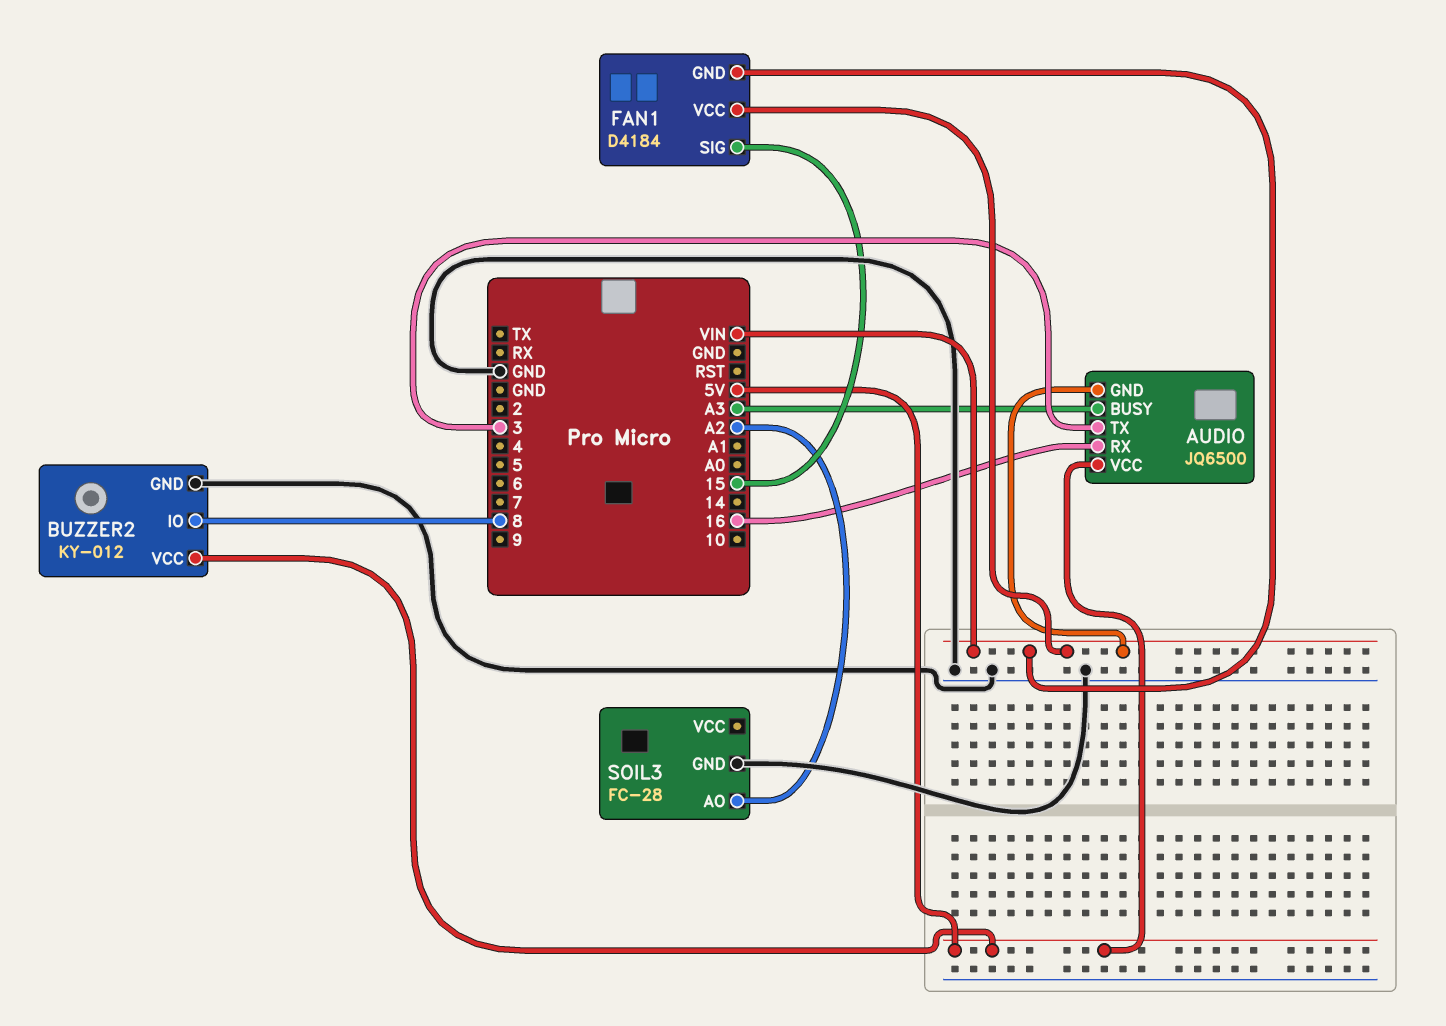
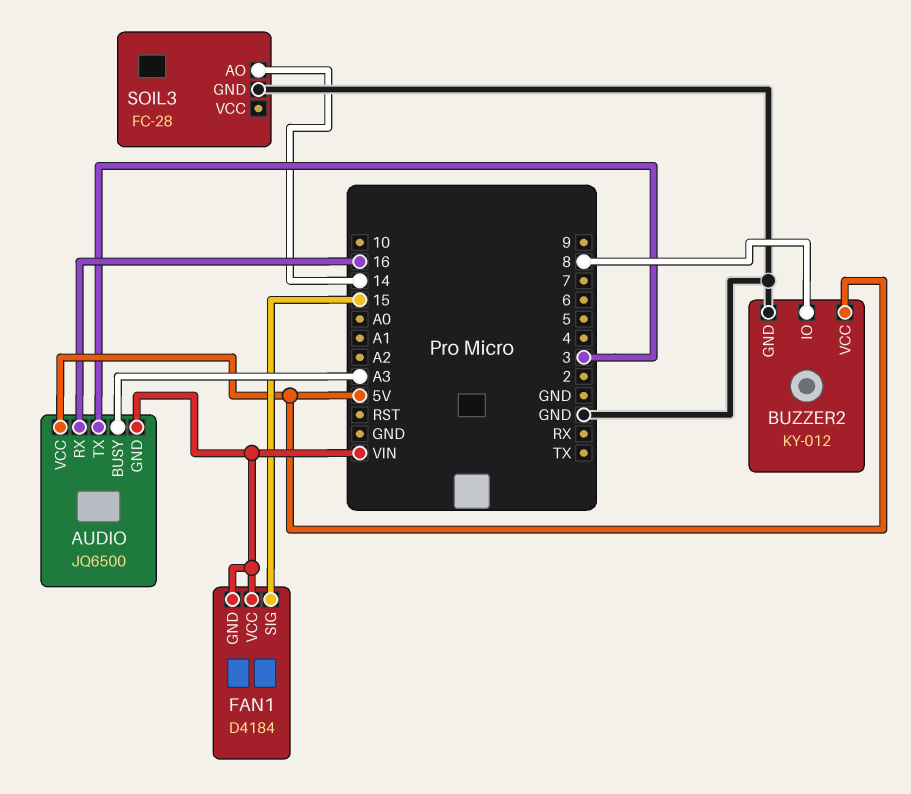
SOIL3 pin AO: A2 -> 14

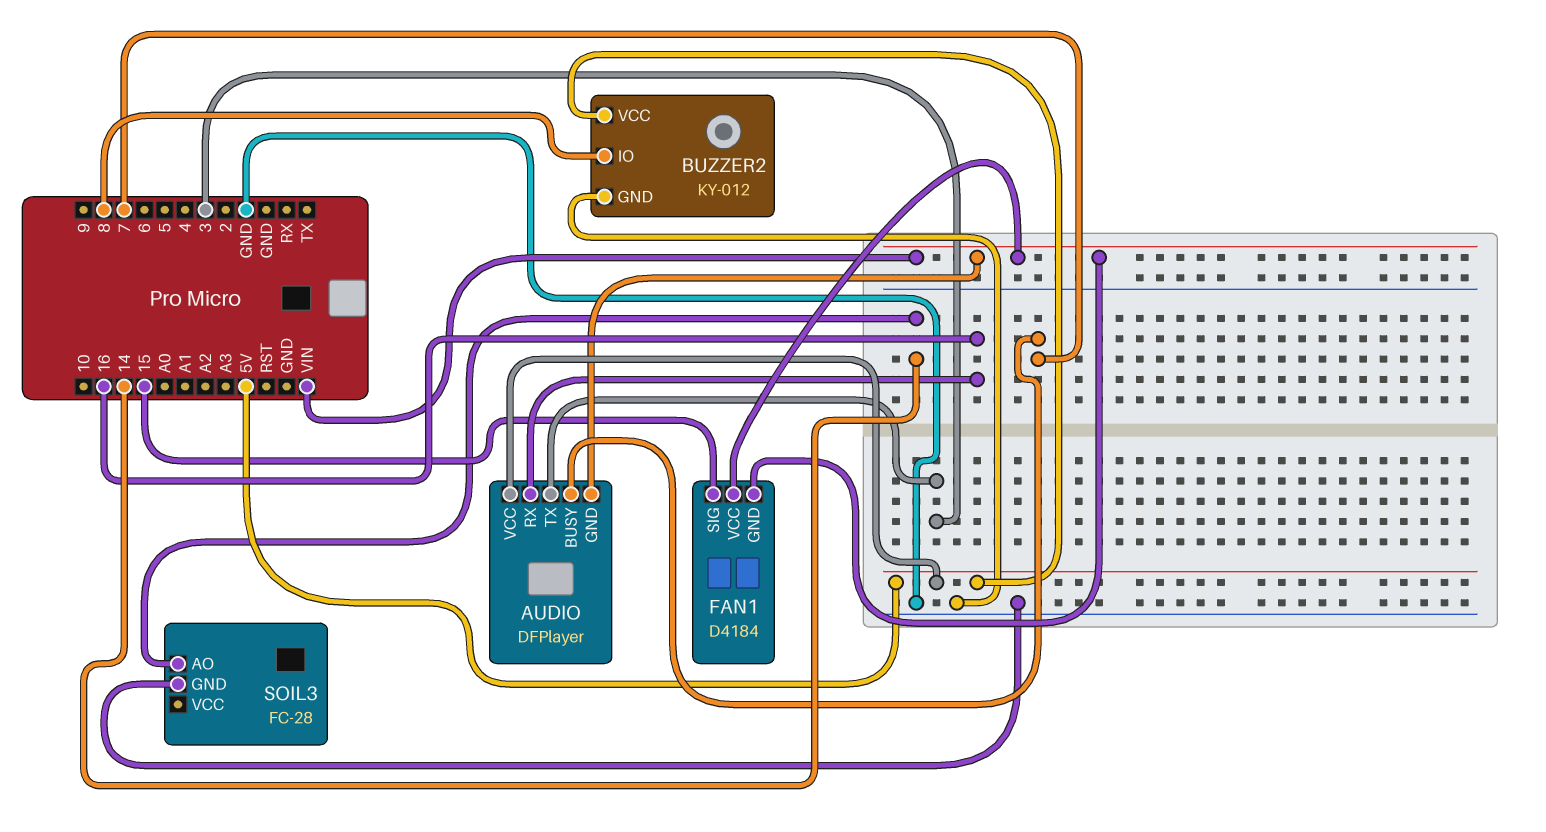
AUDIO: JQ6500 -> DFPlayer
AUDIO pin BUSY: A3 -> 7

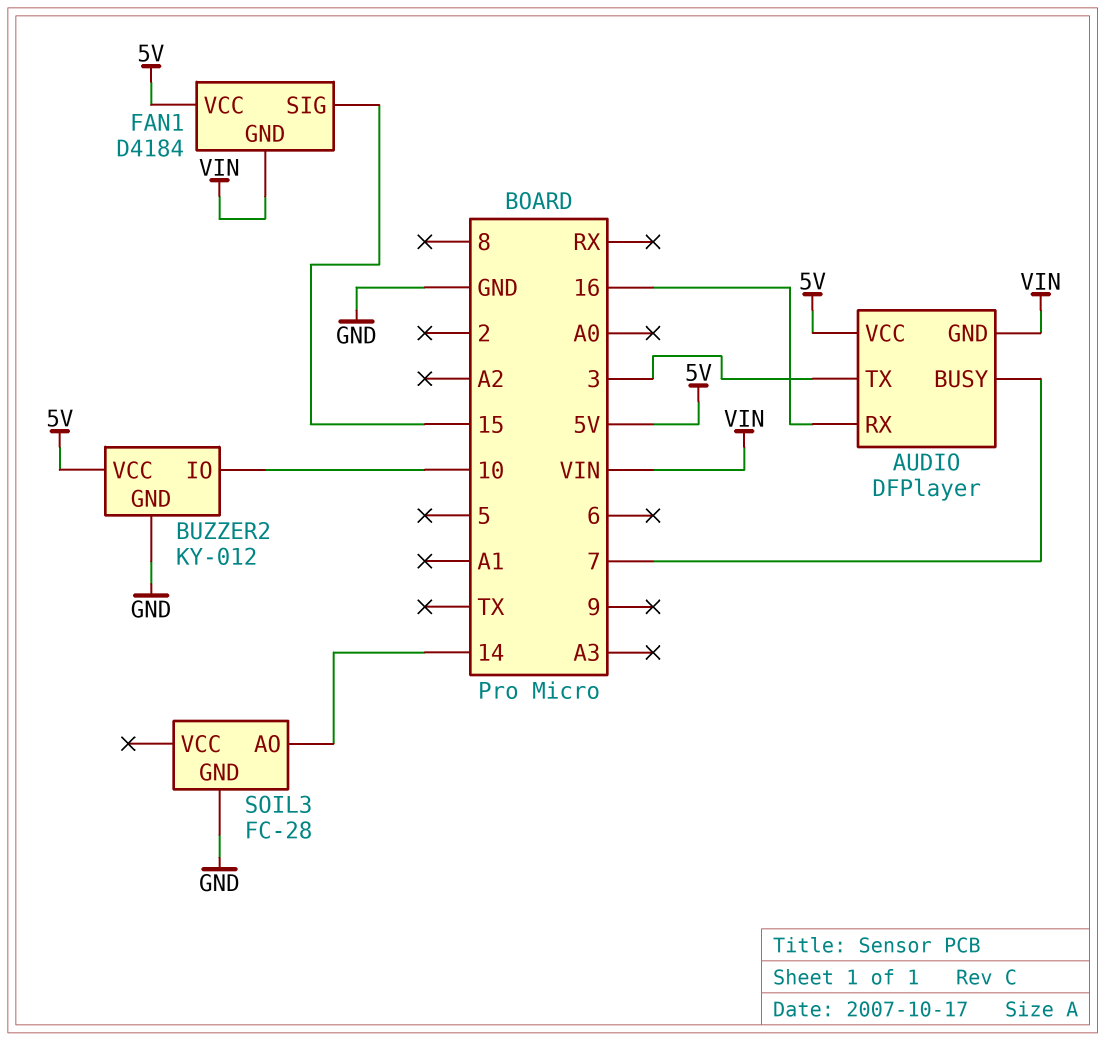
BUZZER2 pin IO: 8 -> 10
FAN1 pin VCC: VIN -> 5V

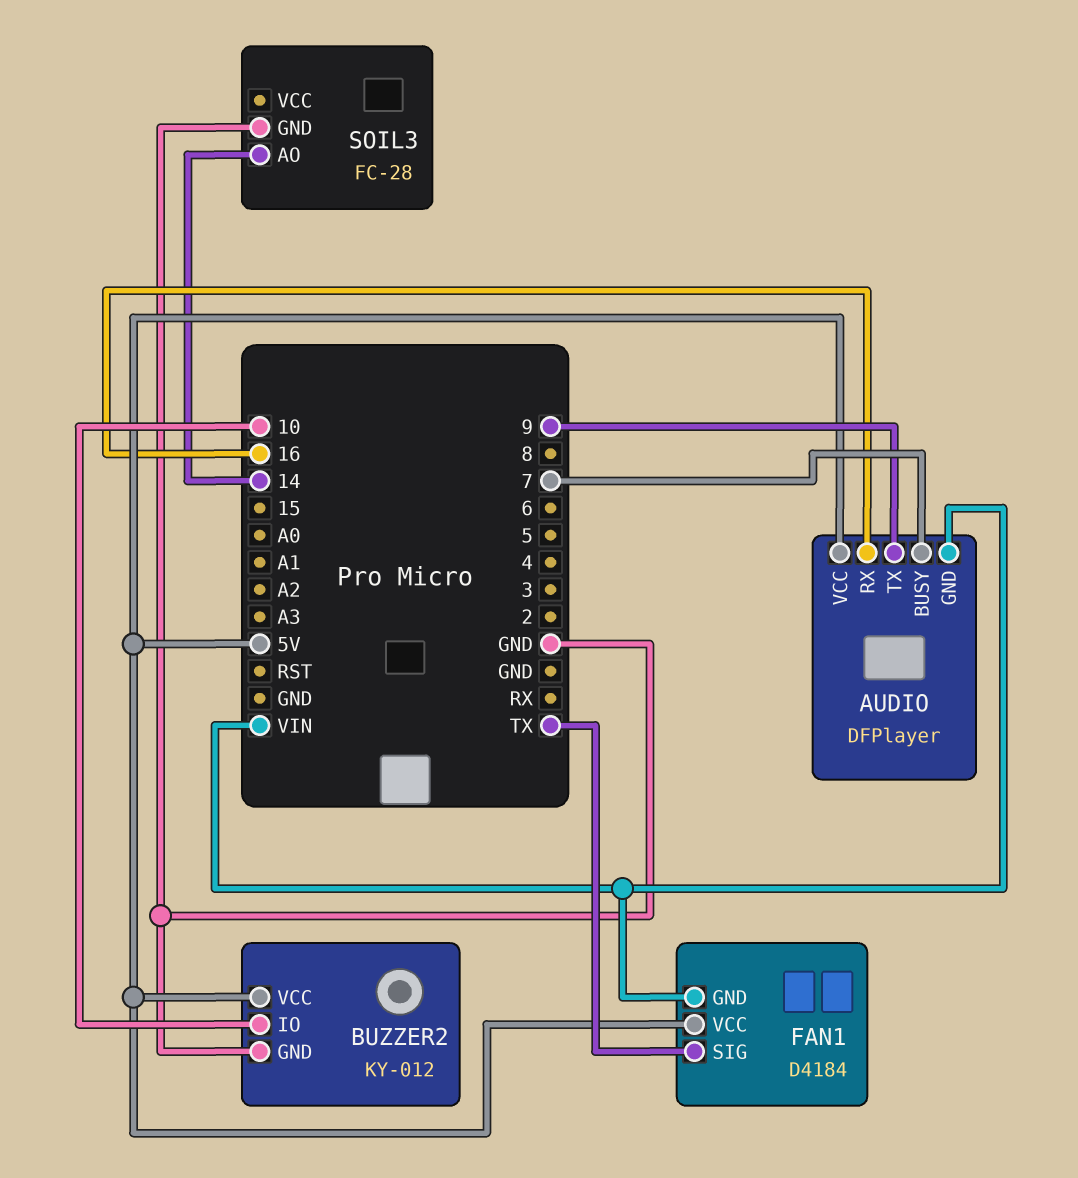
AUDIO pin TX: 3 -> 9
FAN1 pin SIG: 15 -> TX

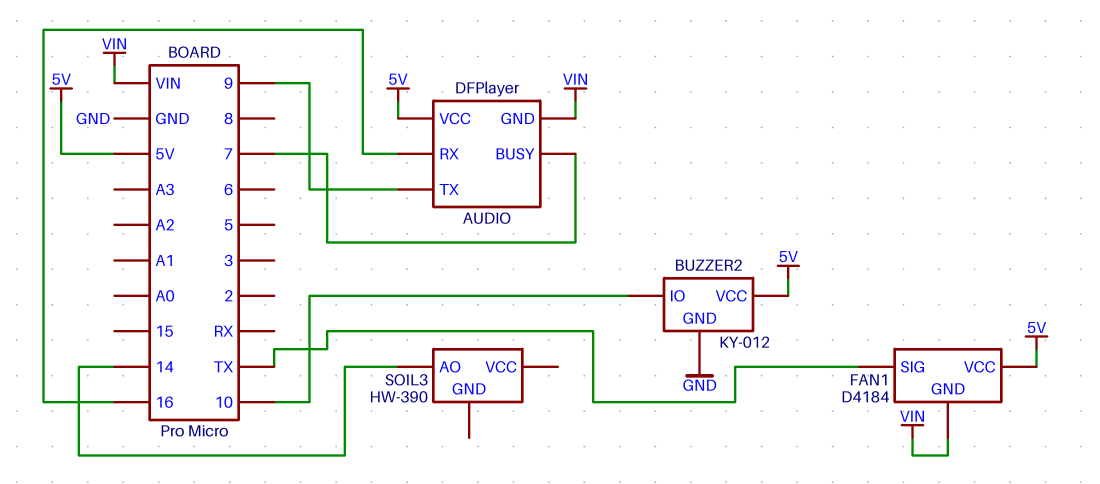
SOIL3: FC-28 -> HW-390
SOIL3 pin GND: GND -> none

